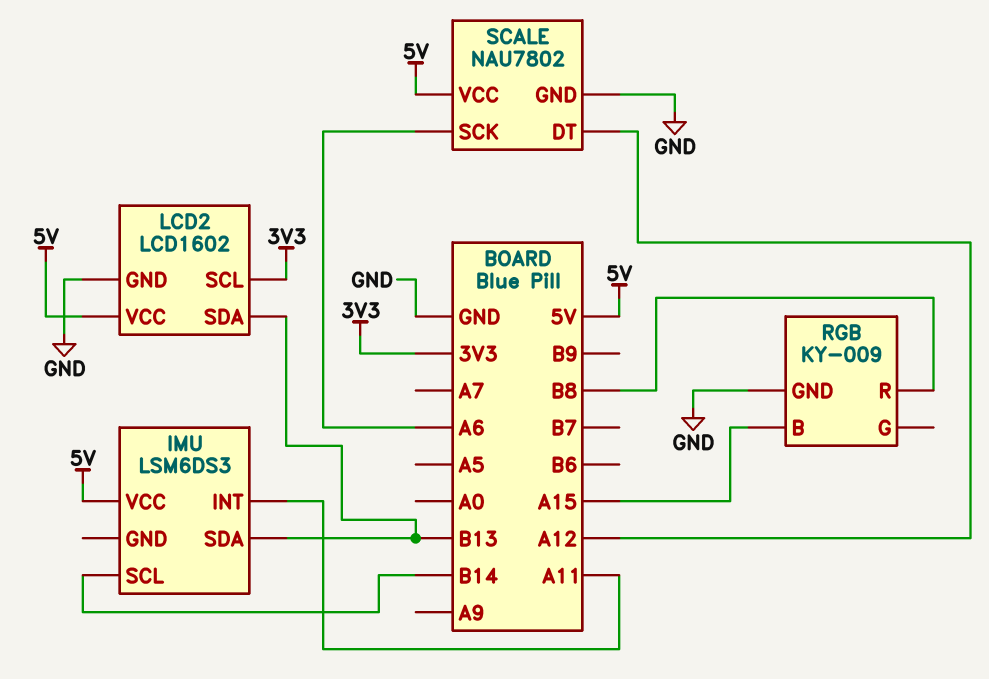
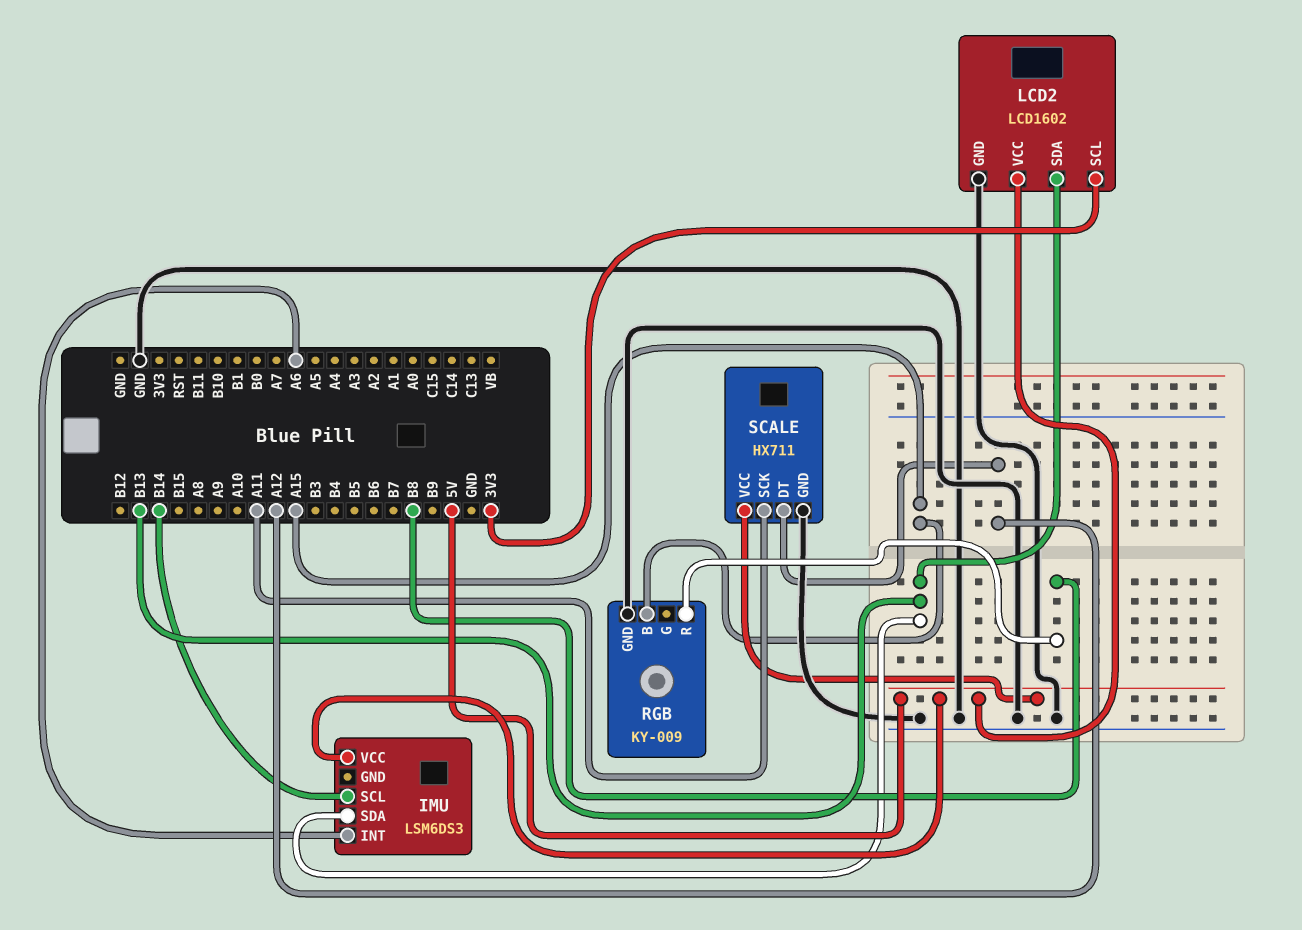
IMU pin INT: A11 -> A6
SCALE: NAU7802 -> HX711
SCALE pin SCK: A6 -> A11

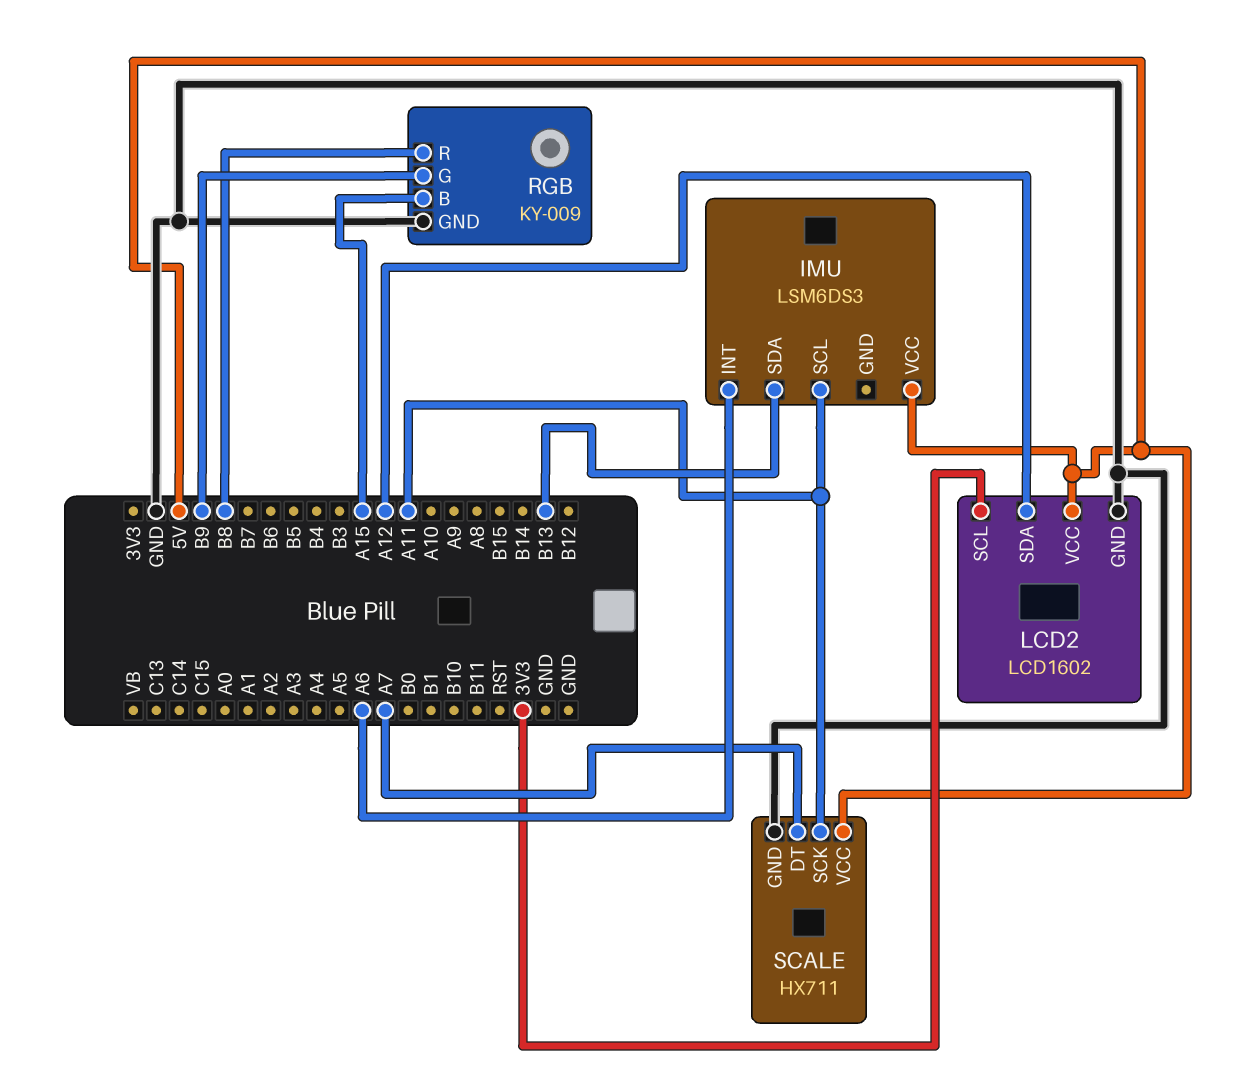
IMU pin SCL: B14 -> A11
LCD2 pin SDA: B13 -> A12
RGB pin G: none -> B9
SCALE pin DT: A12 -> A7

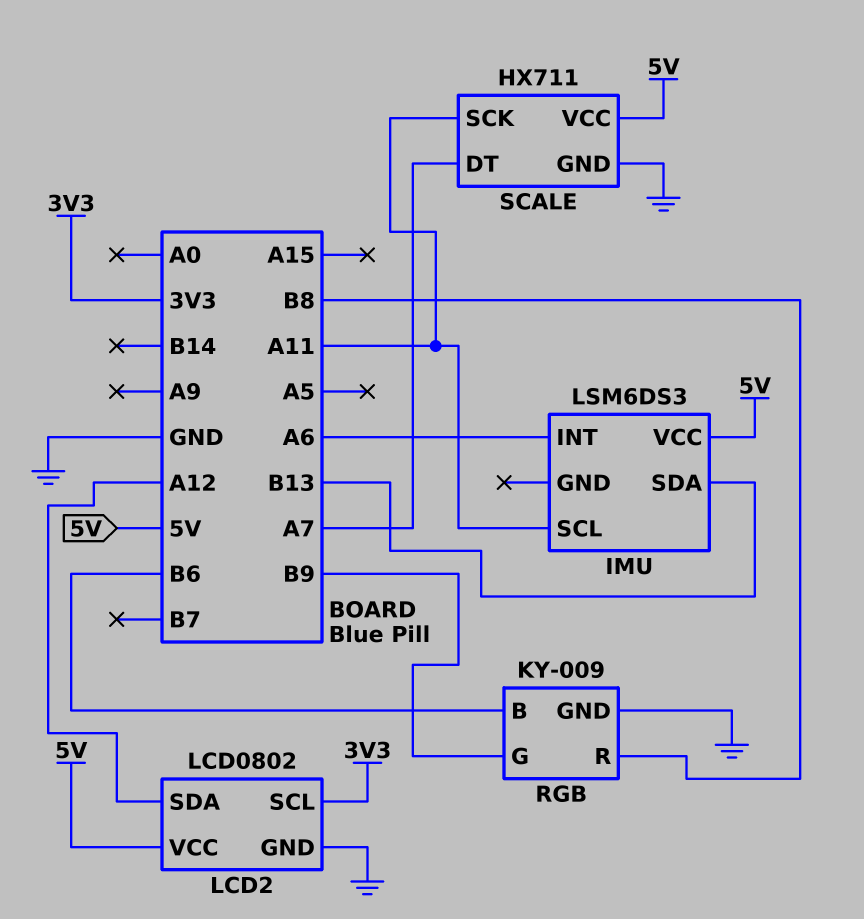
LCD2: LCD1602 -> LCD0802
RGB pin B: A15 -> B6

